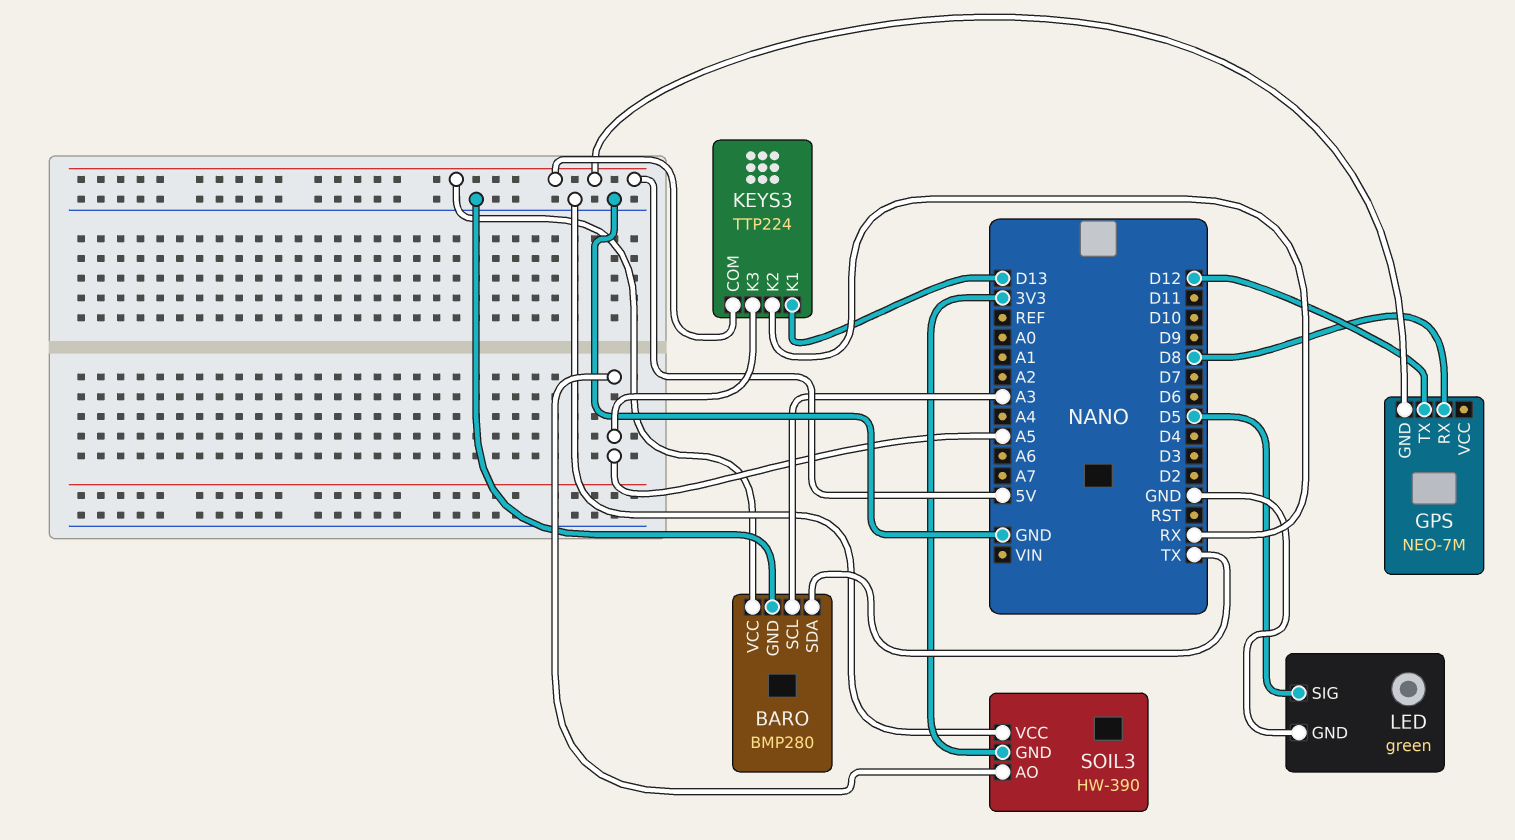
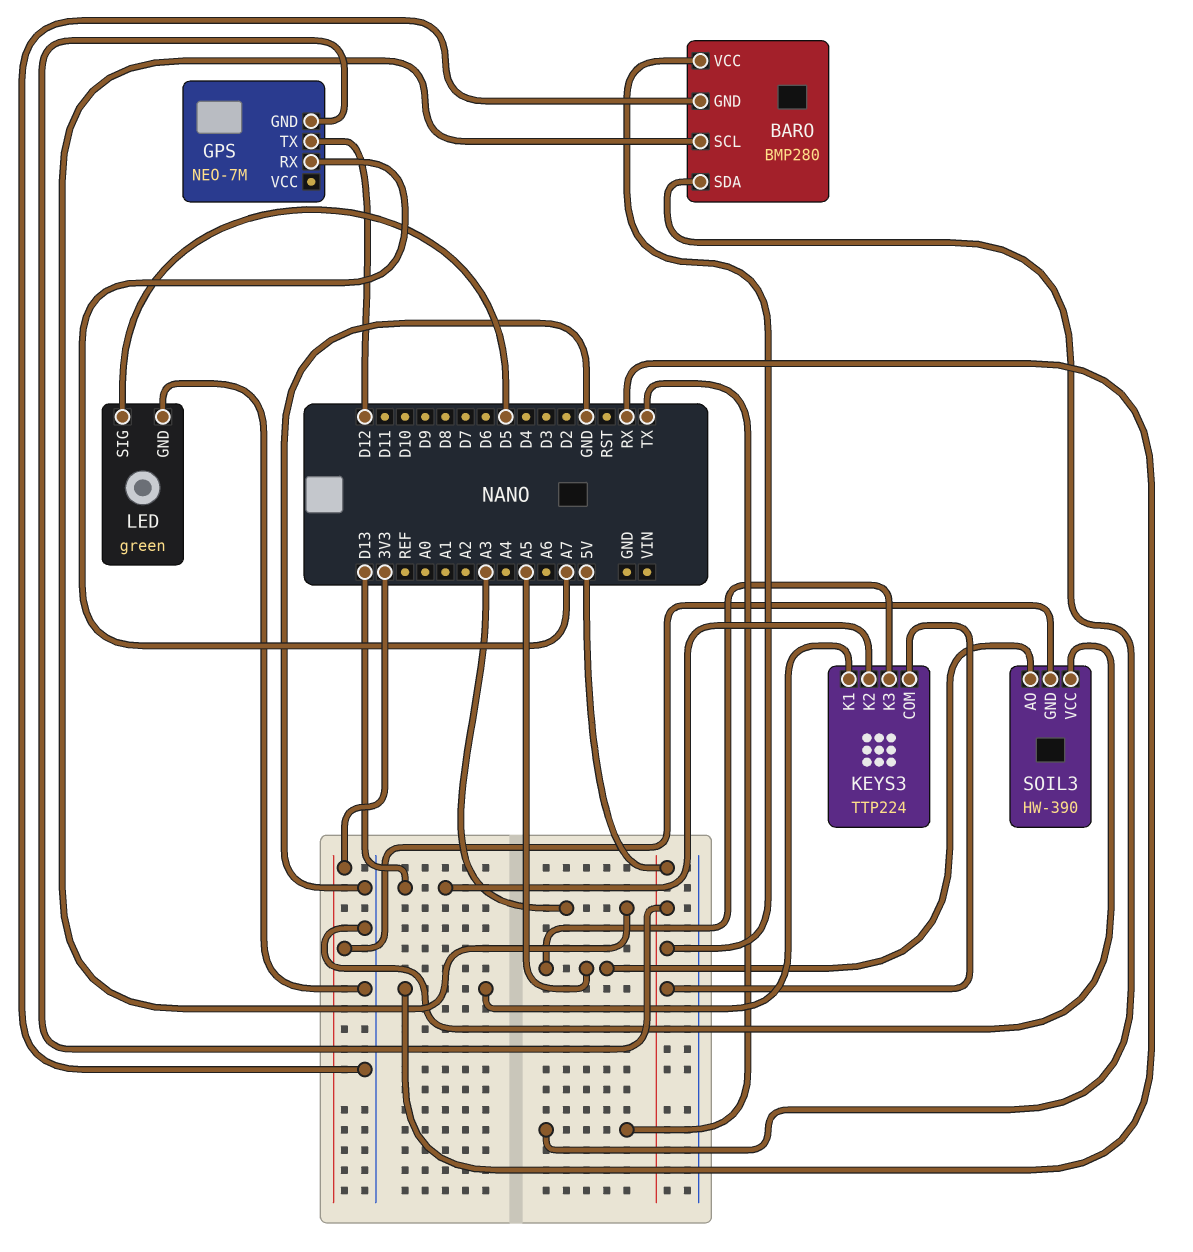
GPS pin RX: D8 -> A7
KEYS3 pin K1: D13 -> RX
KEYS3 pin K2: RX -> D13

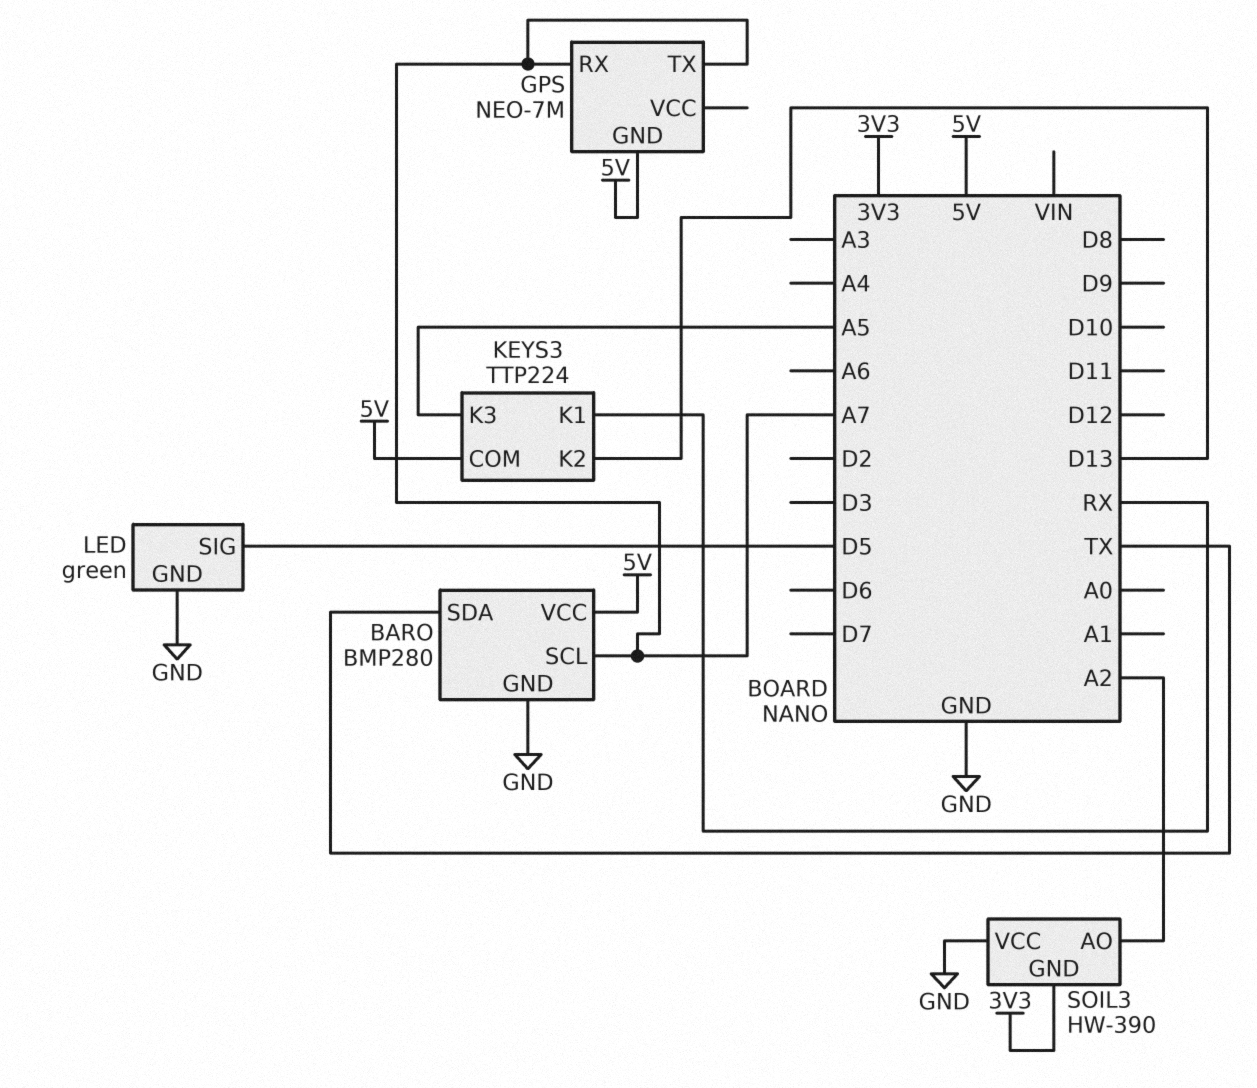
BARO pin SCL: A3 -> A7
GPS pin TX: D12 -> A7
SOIL3 pin AO: A5 -> A2

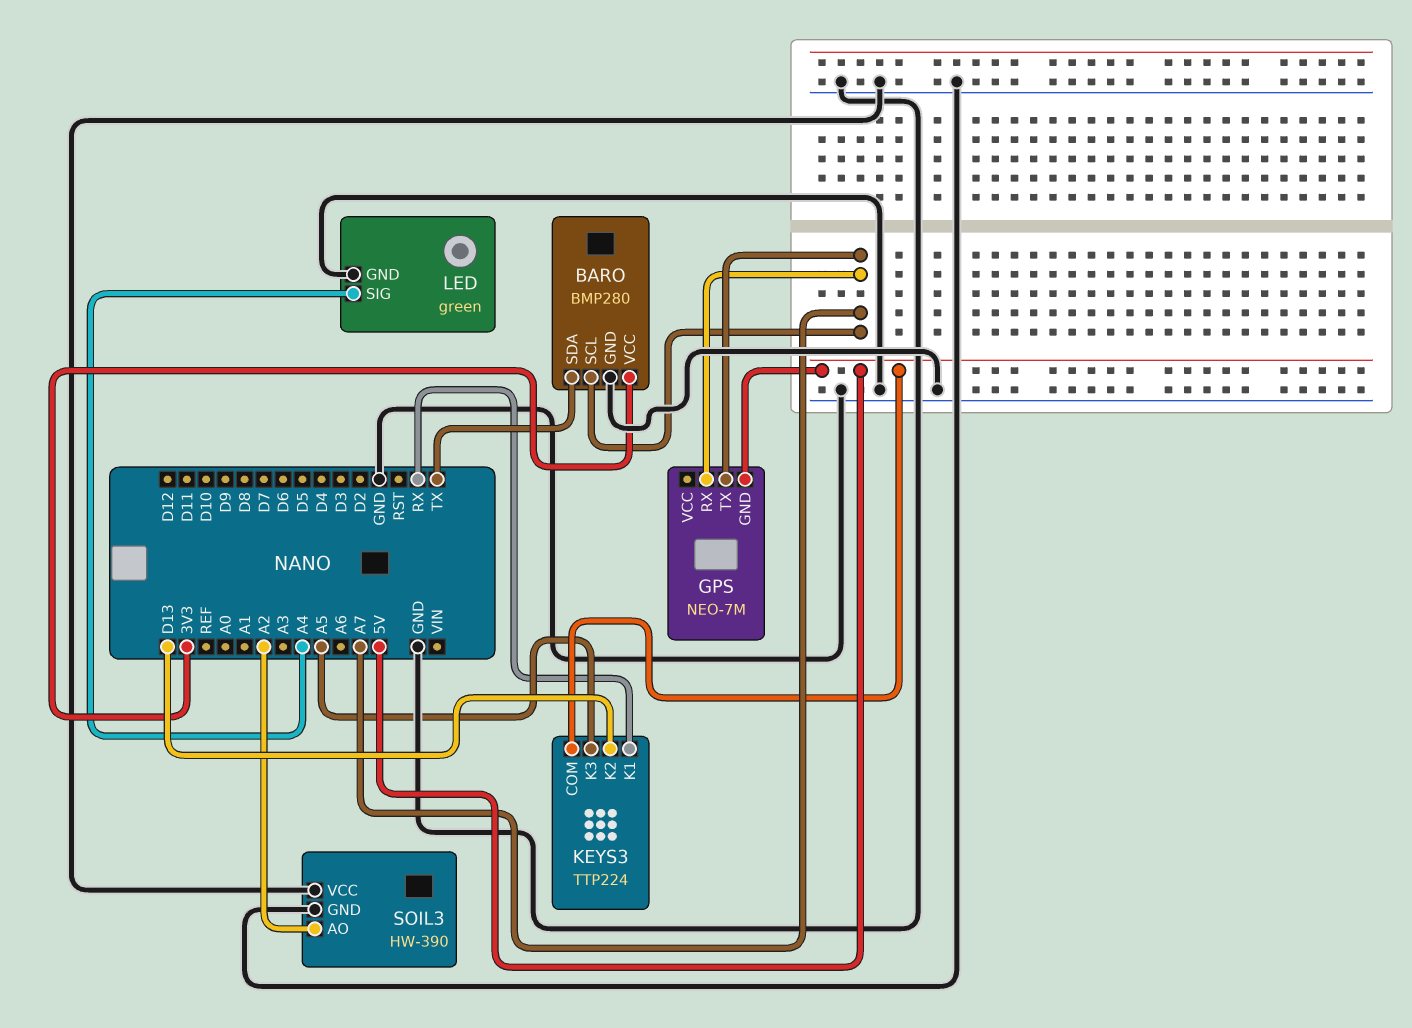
BARO pin VCC: 5V -> 3V3
LED pin SIG: D5 -> A4
SOIL3 pin GND: 3V3 -> GND

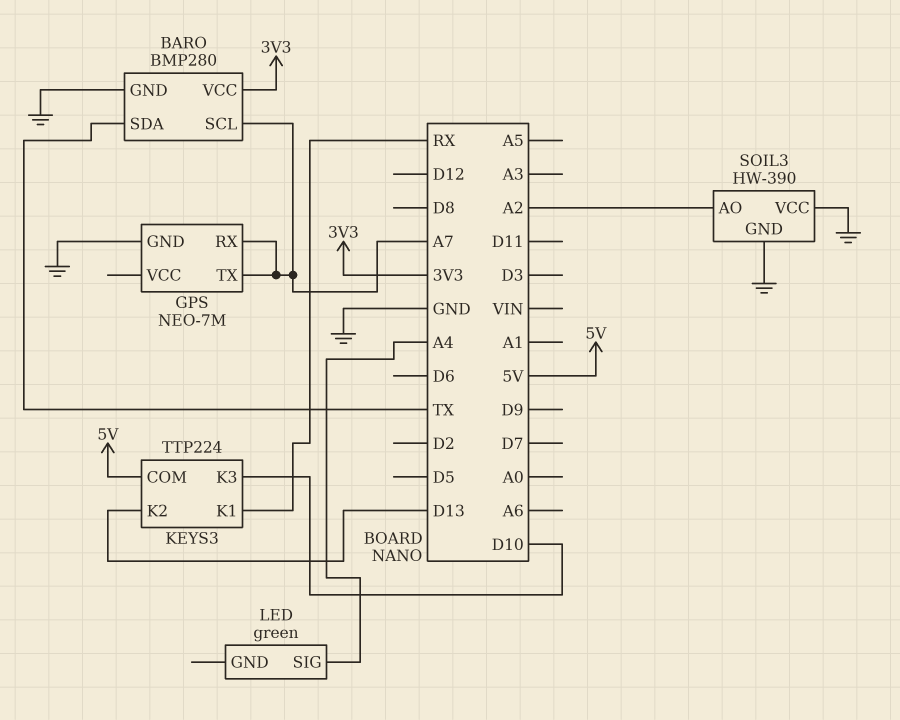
GPS pin GND: 5V -> GND
KEYS3 pin K3: A5 -> D10
LED pin GND: GND -> none

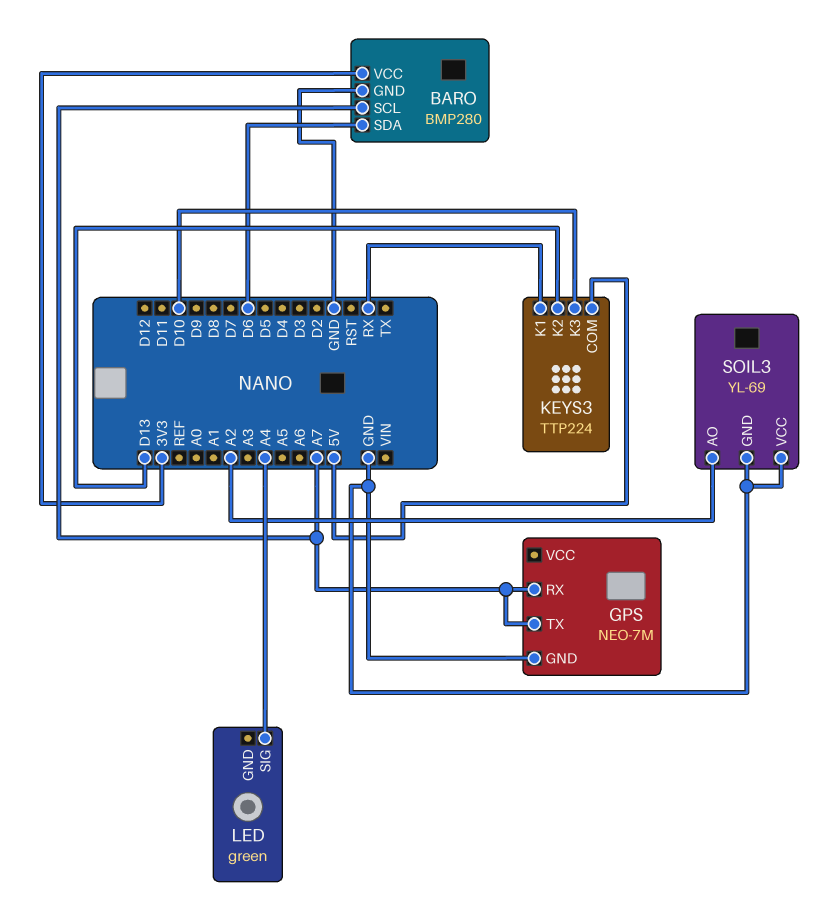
BARO pin SDA: TX -> D6
SOIL3: HW-390 -> YL-69

